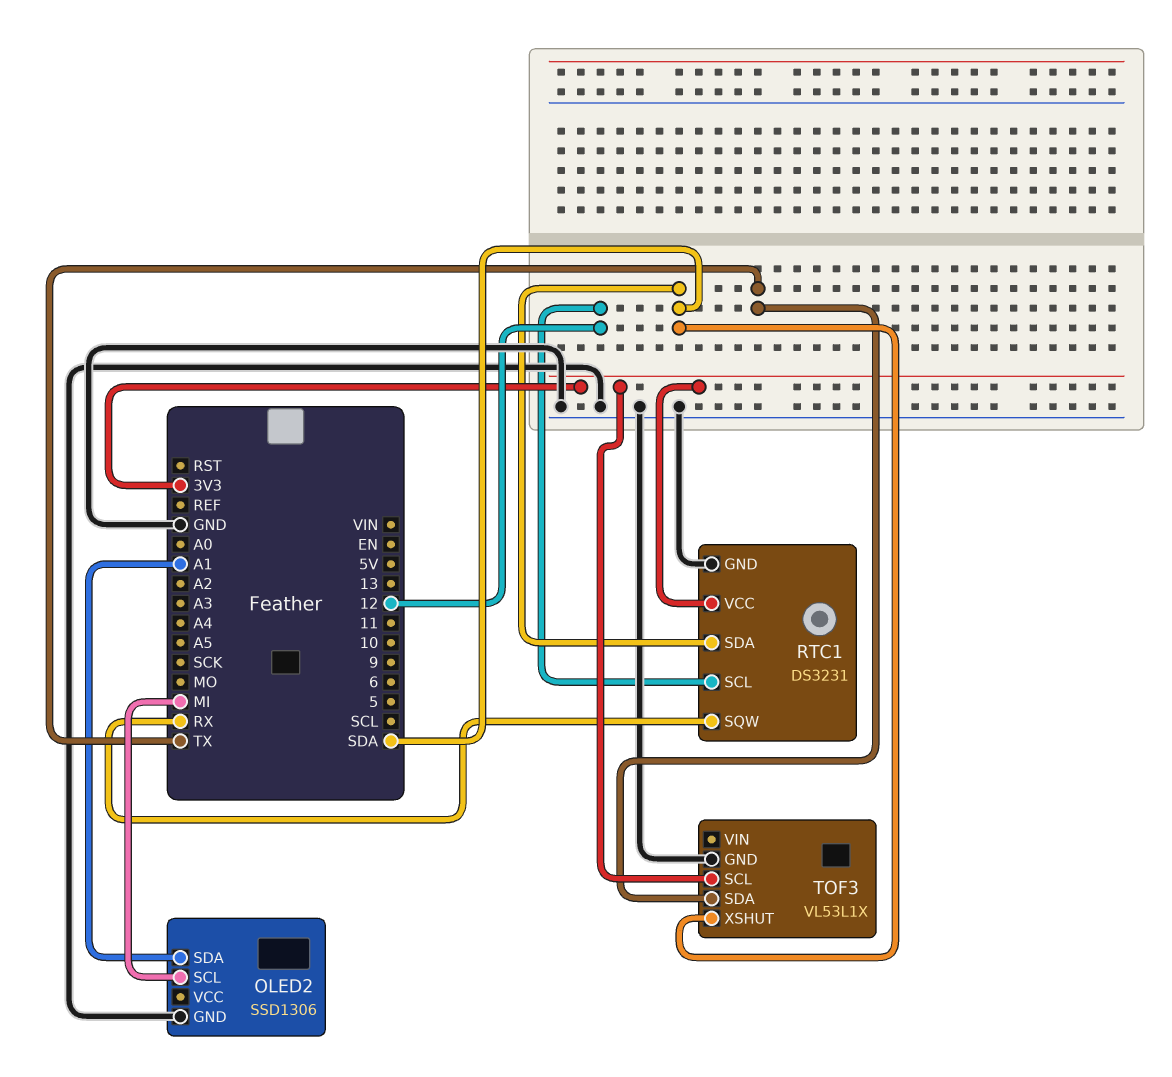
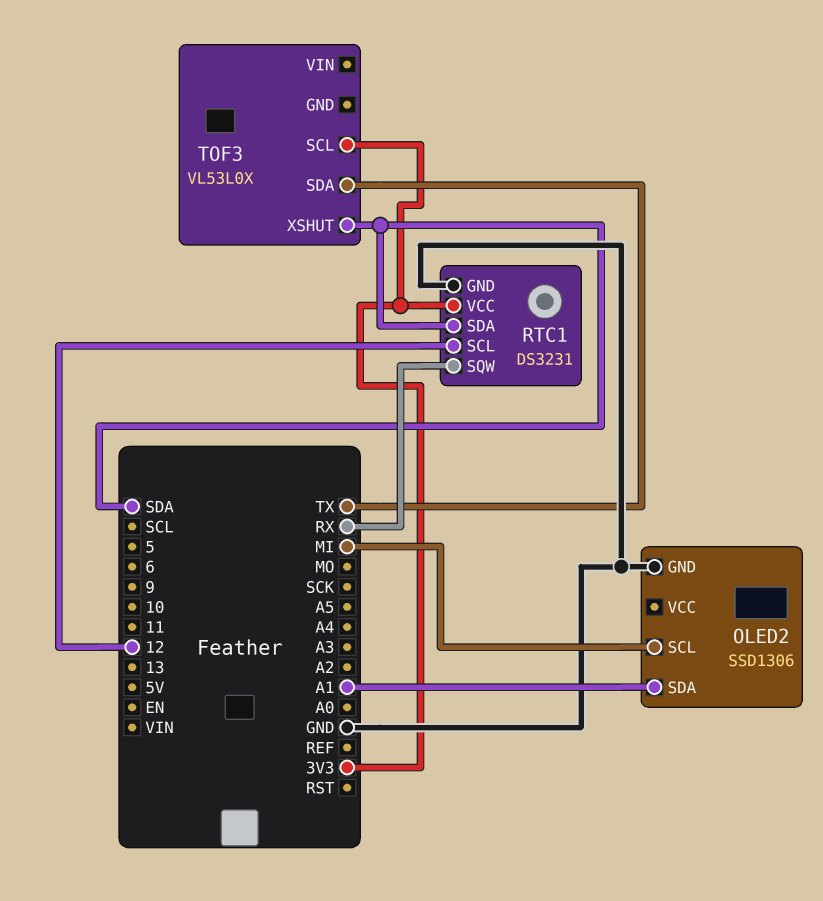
TOF3: VL53L1X -> VL53L0X
TOF3 pin GND: GND -> none

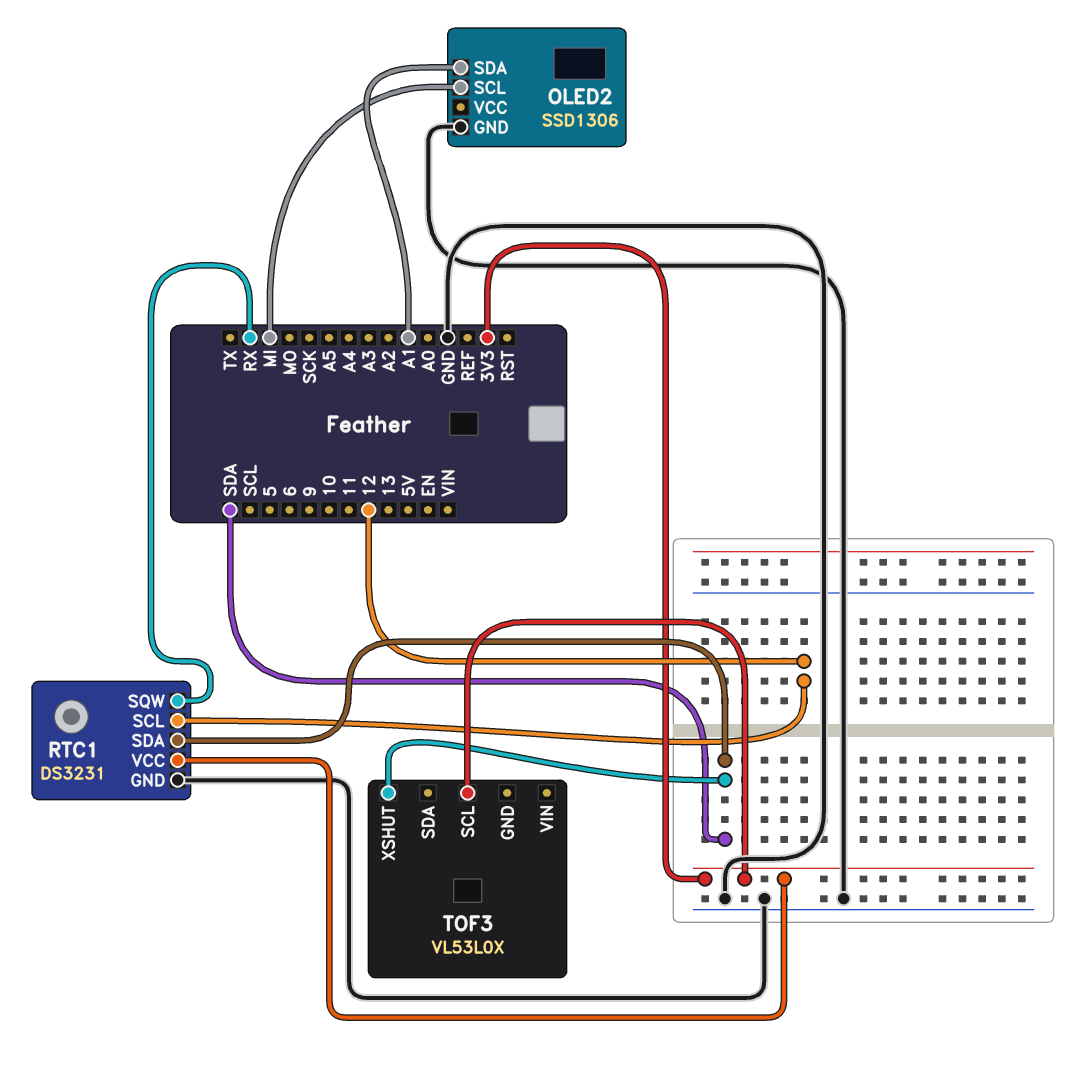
TOF3 pin SDA: TX -> none

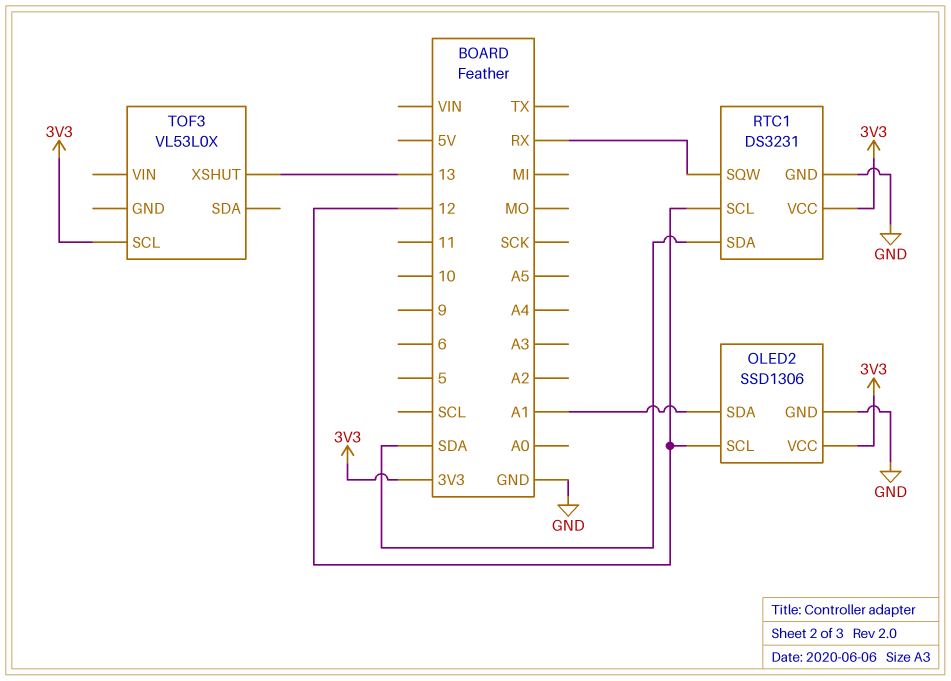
OLED2 pin SCL: MI -> 12
OLED2 pin VCC: none -> 3V3
TOF3 pin XSHUT: SDA -> 13

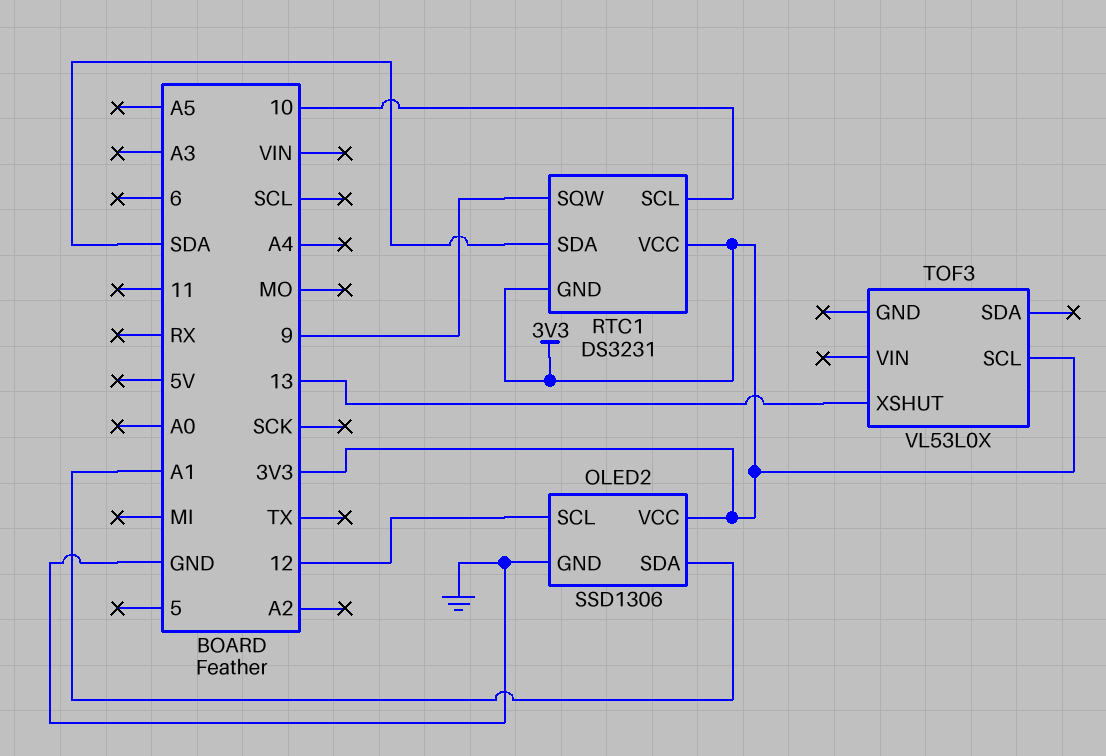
RTC1 pin GND: GND -> 3V3
RTC1 pin SCL: 12 -> 10
RTC1 pin SQW: RX -> 9

